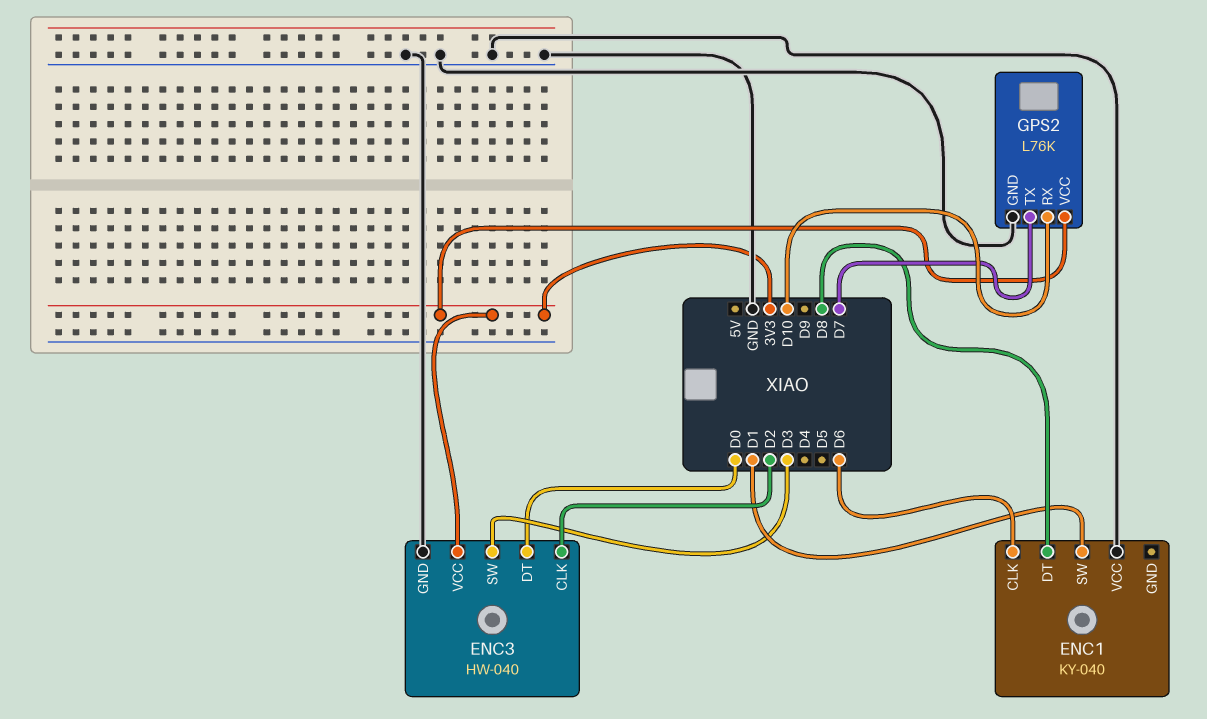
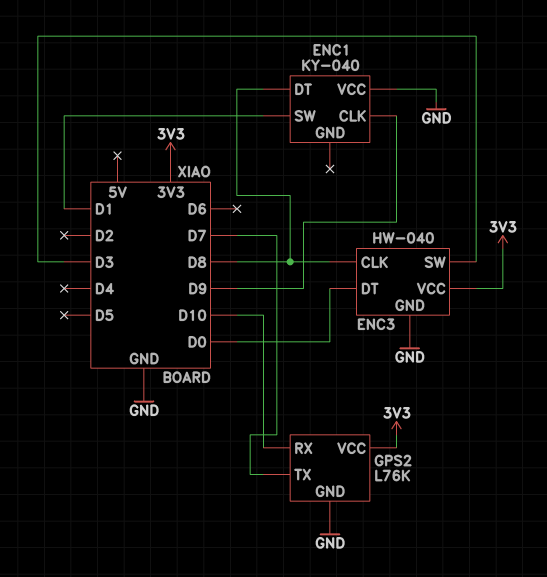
ENC1 pin CLK: D6 -> D9
ENC3 pin CLK: D2 -> D8

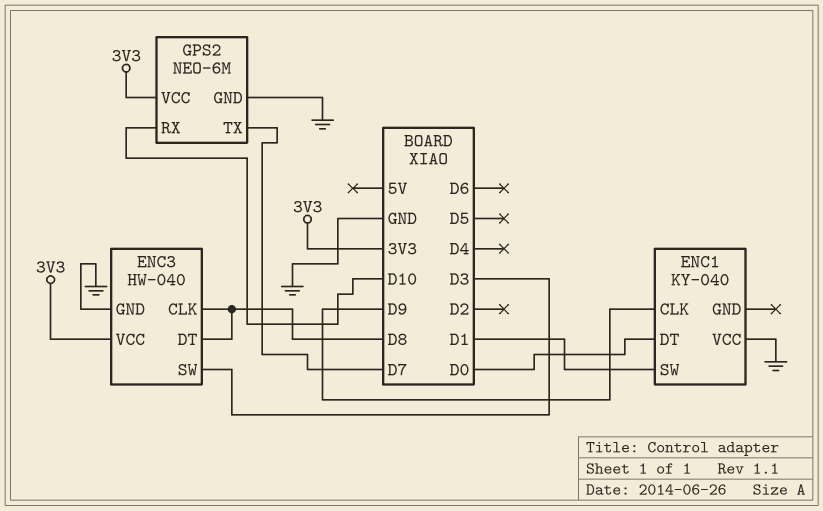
ENC1 pin DT: D8 -> D0
ENC3 pin DT: D0 -> D8
GPS2: L76K -> NEO-6M

